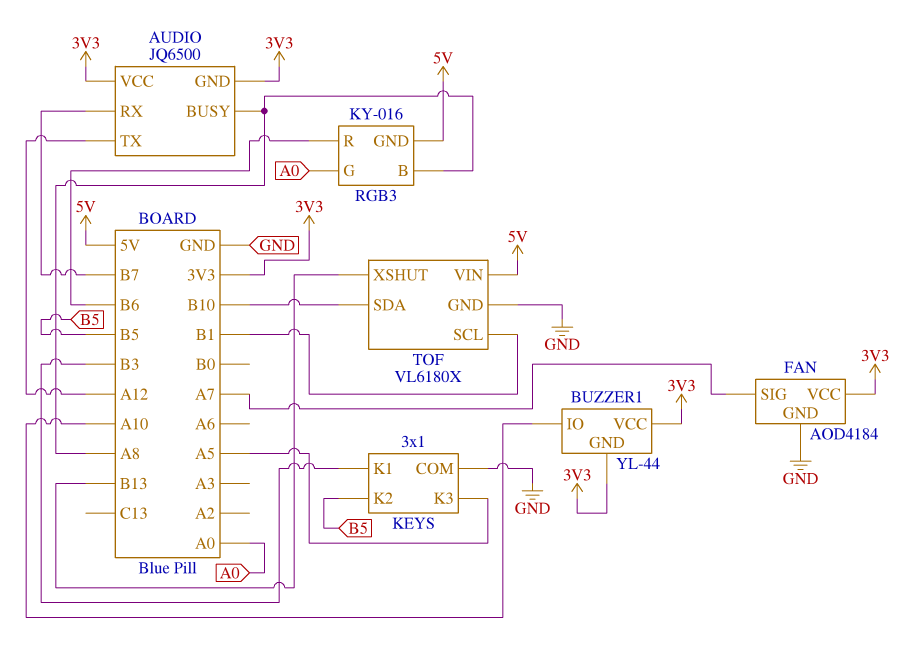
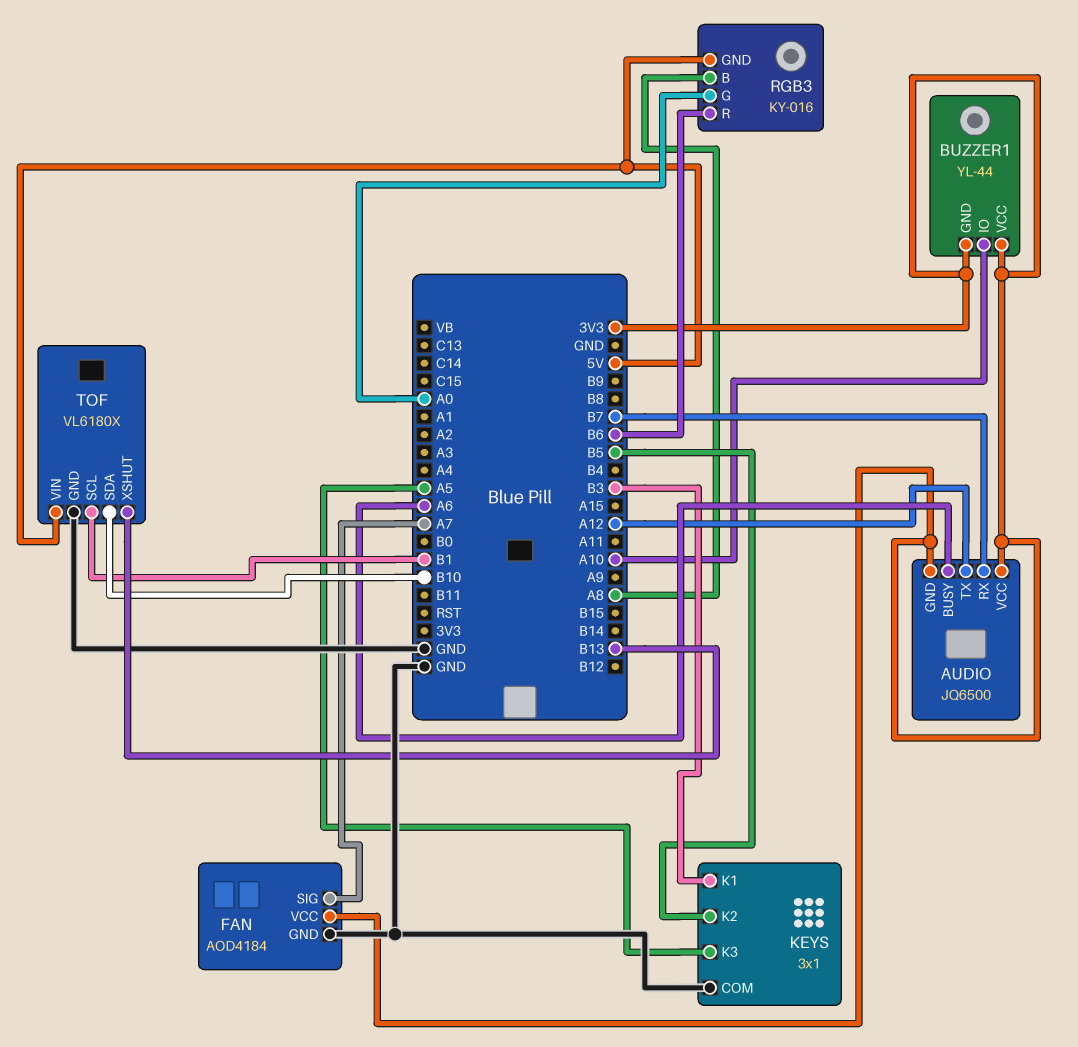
AUDIO pin BUSY: A8 -> A6

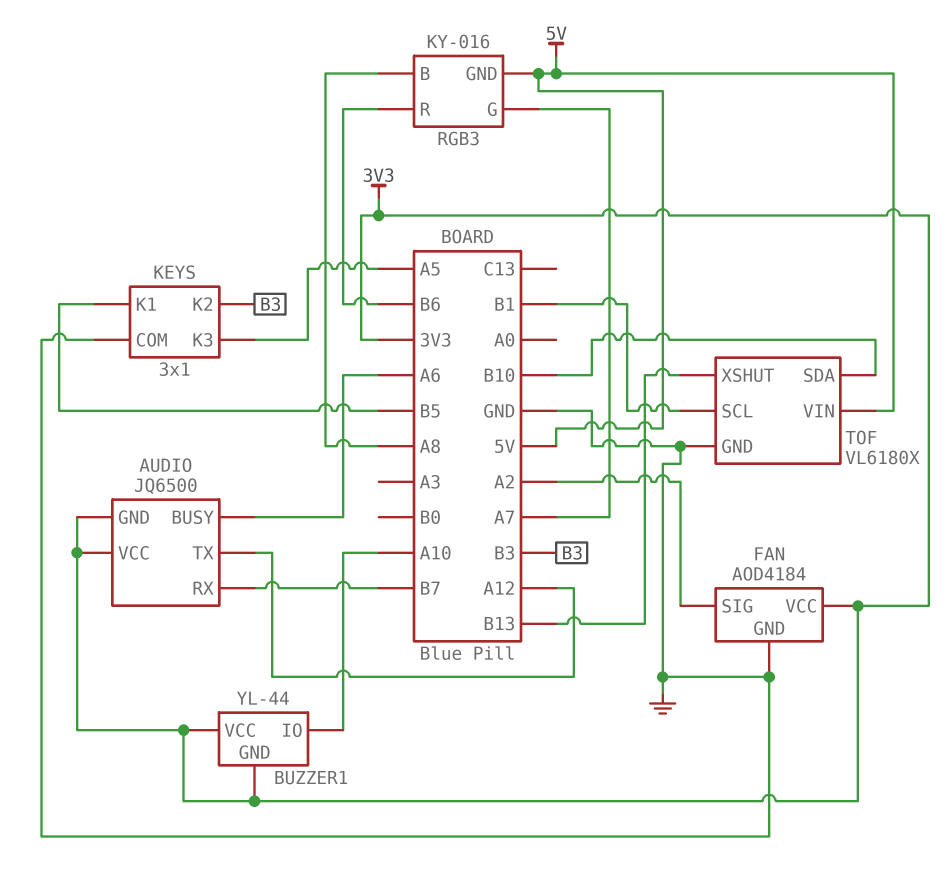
FAN pin SIG: A7 -> A2
KEYS pin K1: B3 -> B5
KEYS pin K2: B5 -> B3
RGB3 pin G: A0 -> A7

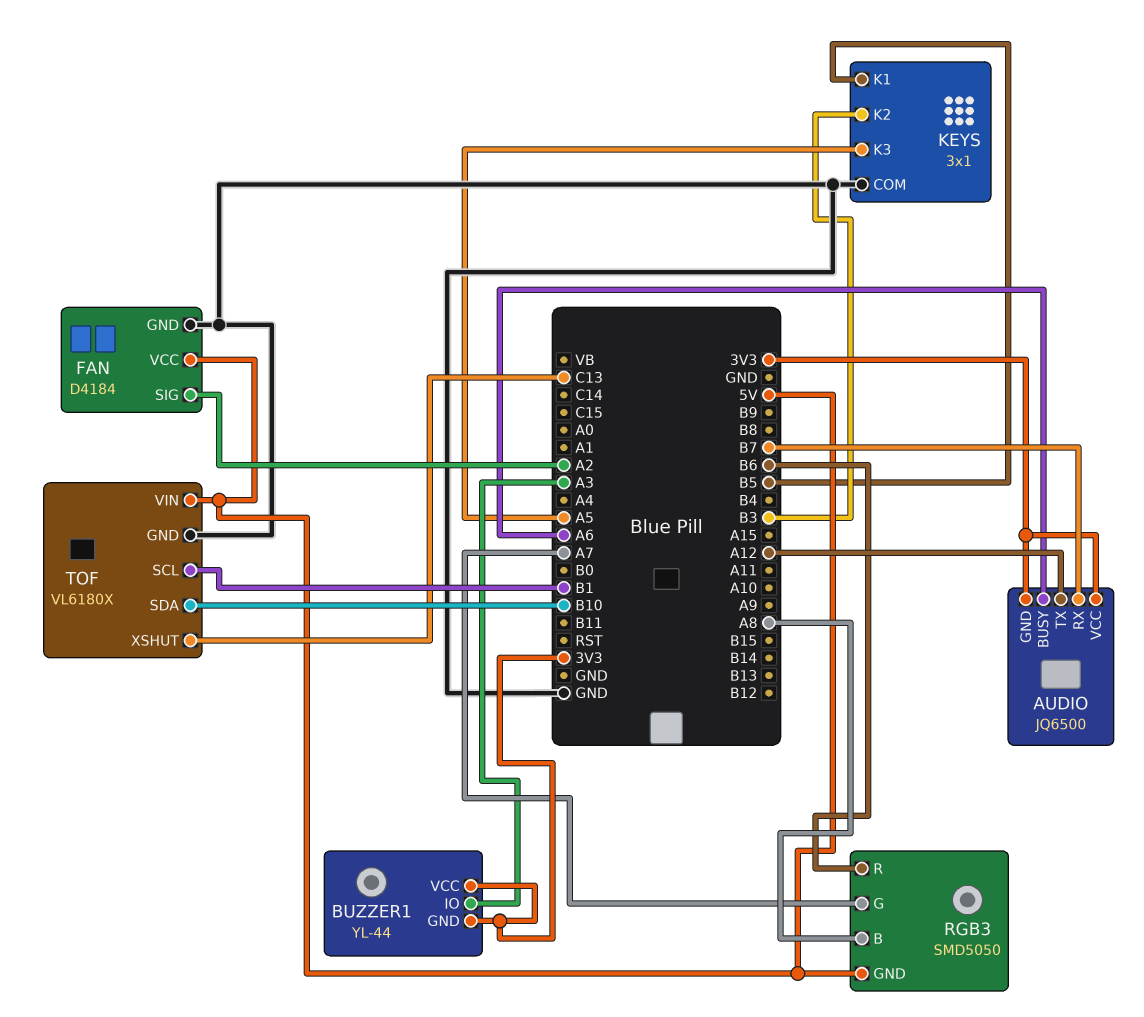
BUZZER1 pin IO: A10 -> A3
FAN: AOD4184 -> D4184
FAN pin VCC: 3V3 -> 5V
RGB3: KY-016 -> SMD5050
TOF pin XSHUT: B13 -> C13

